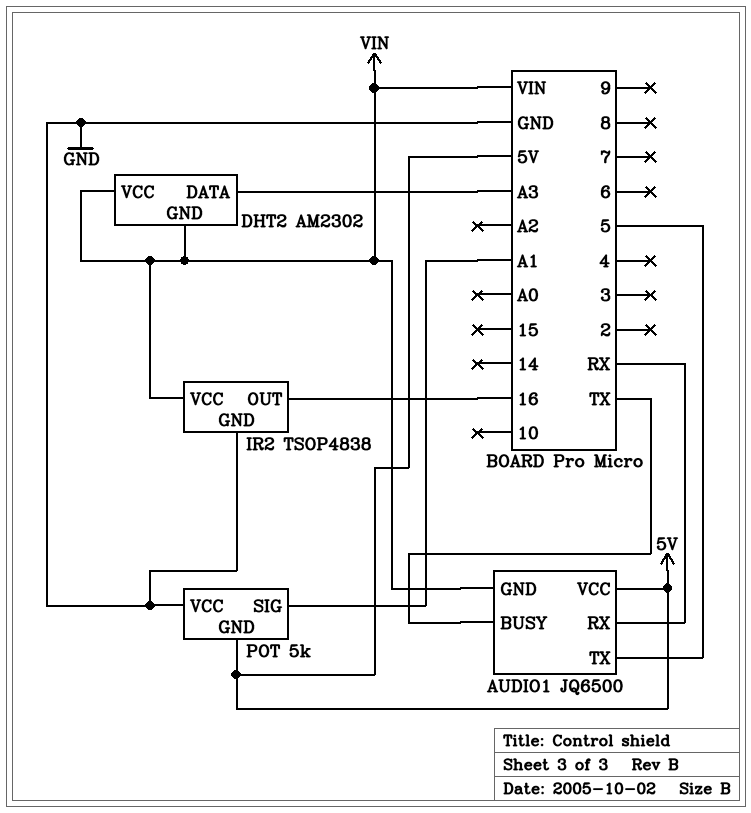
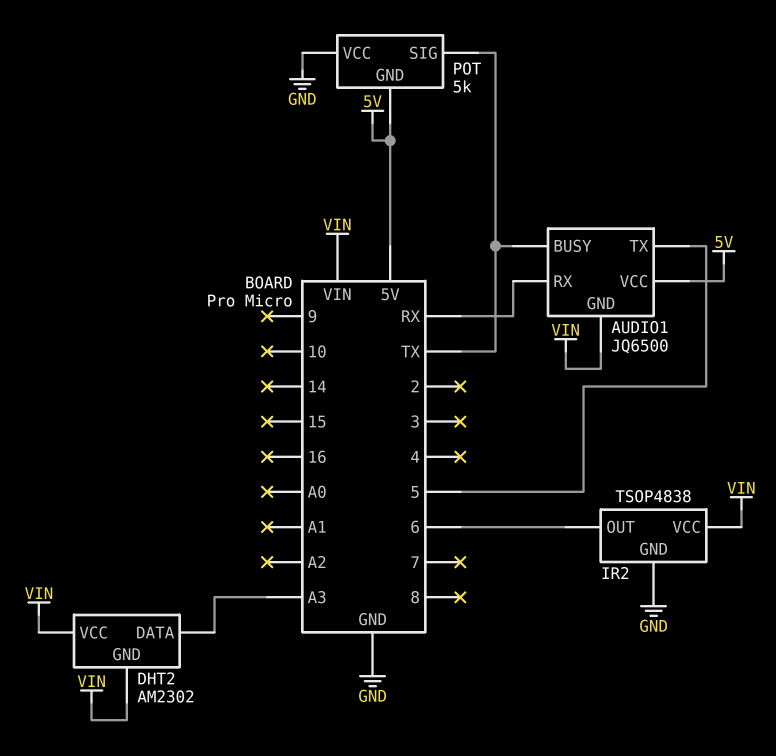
IR2 pin OUT: 16 -> 6
POT pin SIG: A1 -> TX

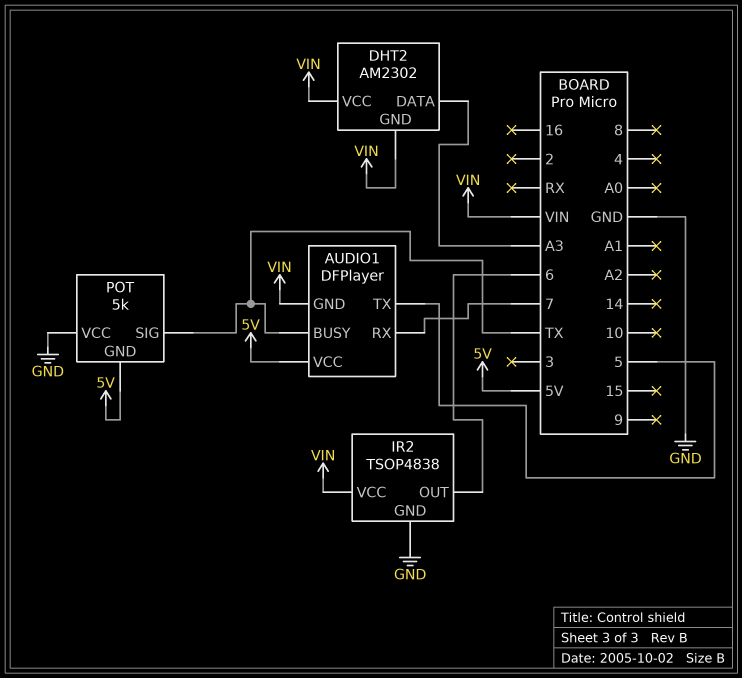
AUDIO1: JQ6500 -> DFPlayer
AUDIO1 pin RX: RX -> 7

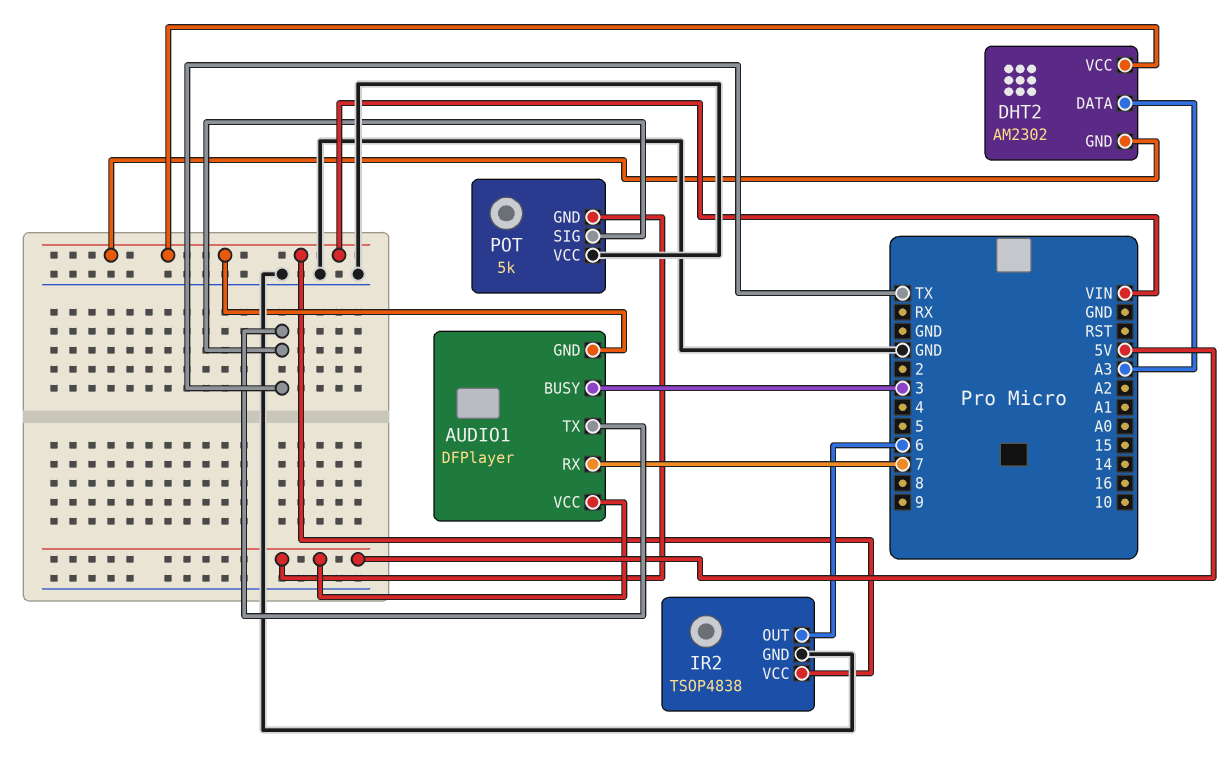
AUDIO1 pin BUSY: TX -> 3
AUDIO1 pin TX: 5 -> TX

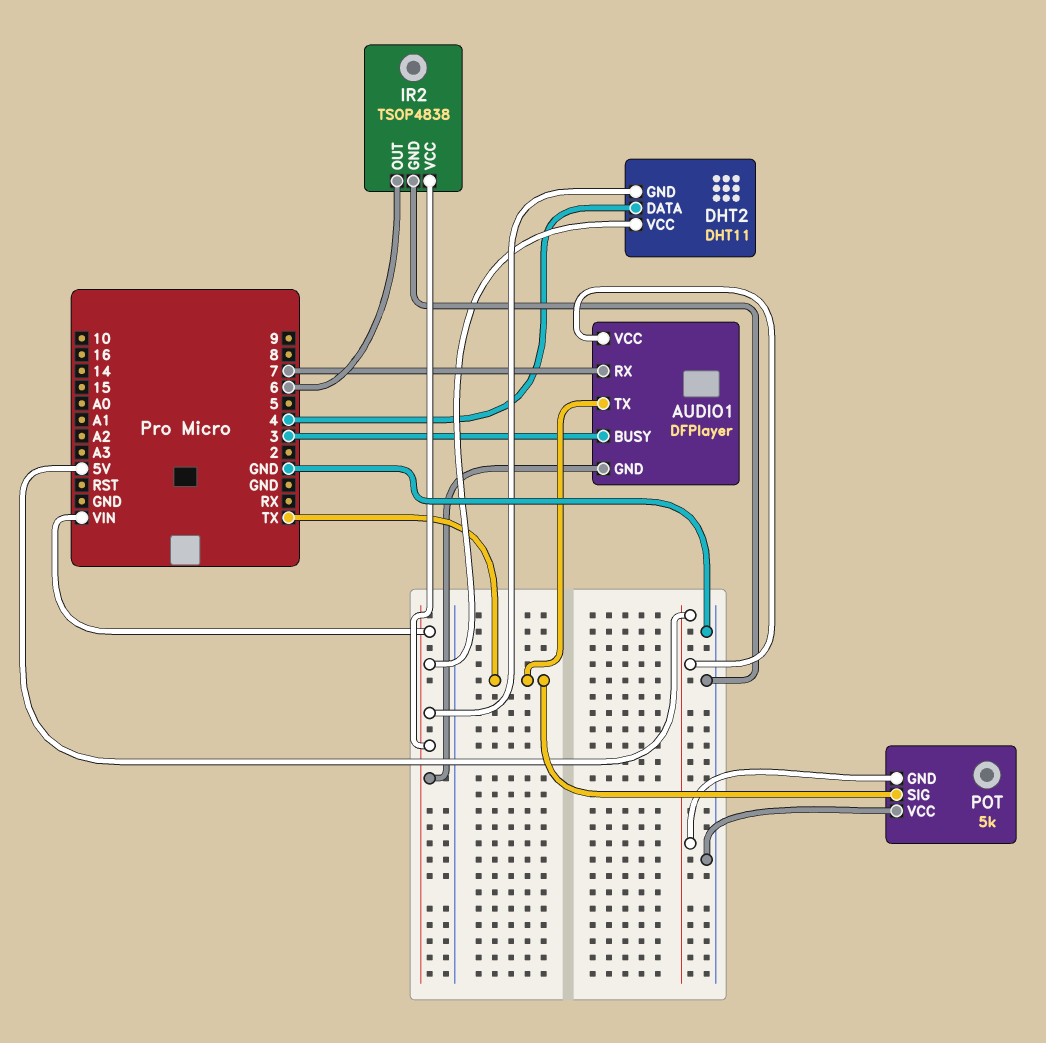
DHT2: AM2302 -> DHT11
DHT2 pin DATA: A3 -> 4

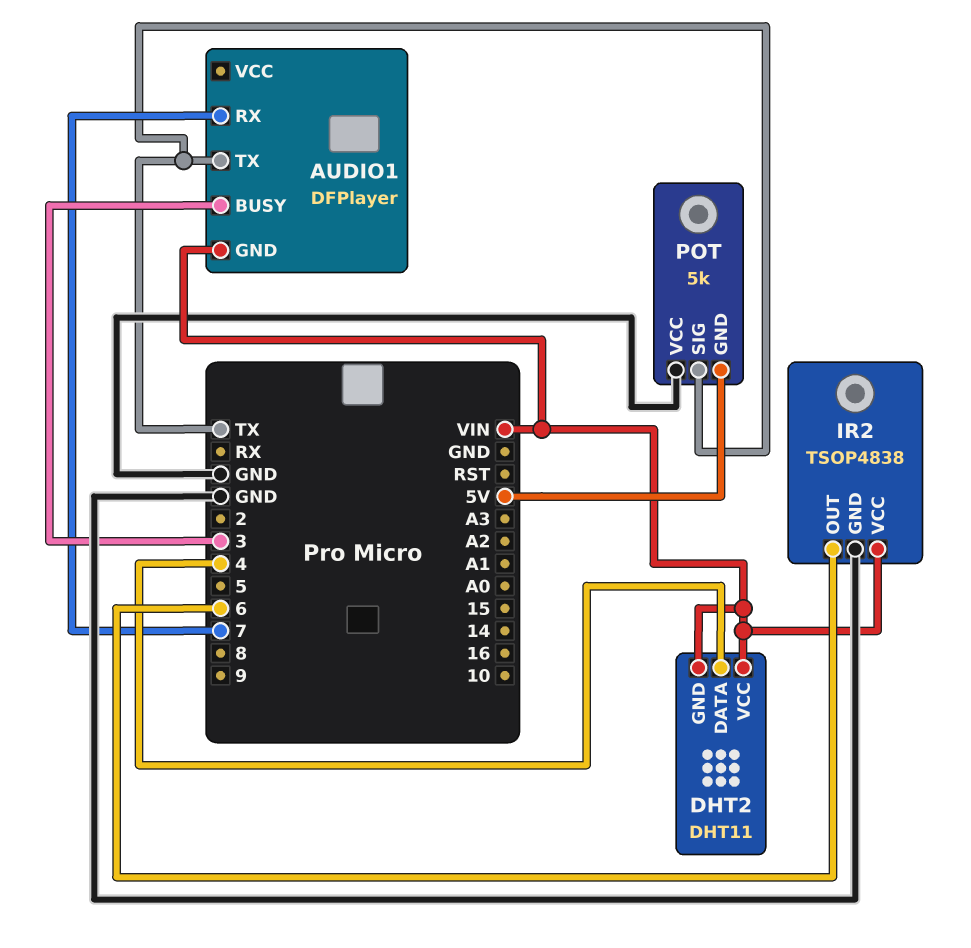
AUDIO1 pin VCC: 5V -> none

